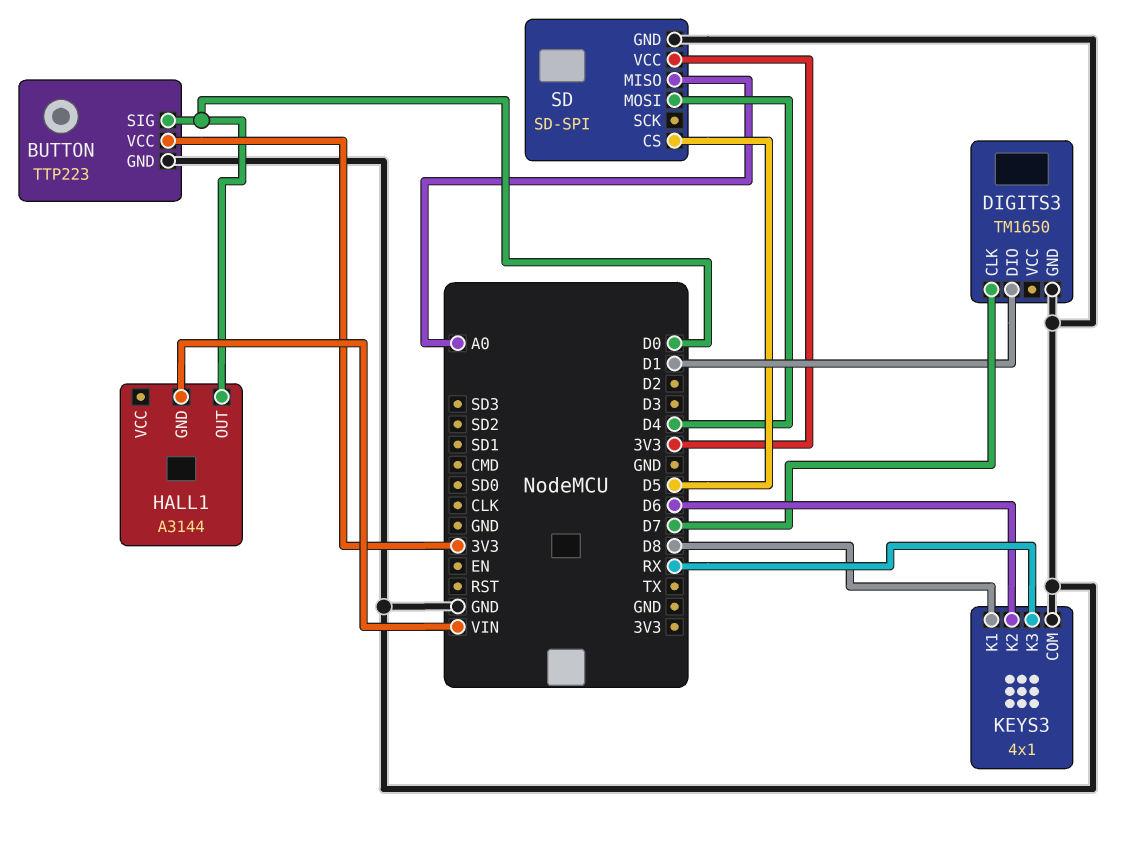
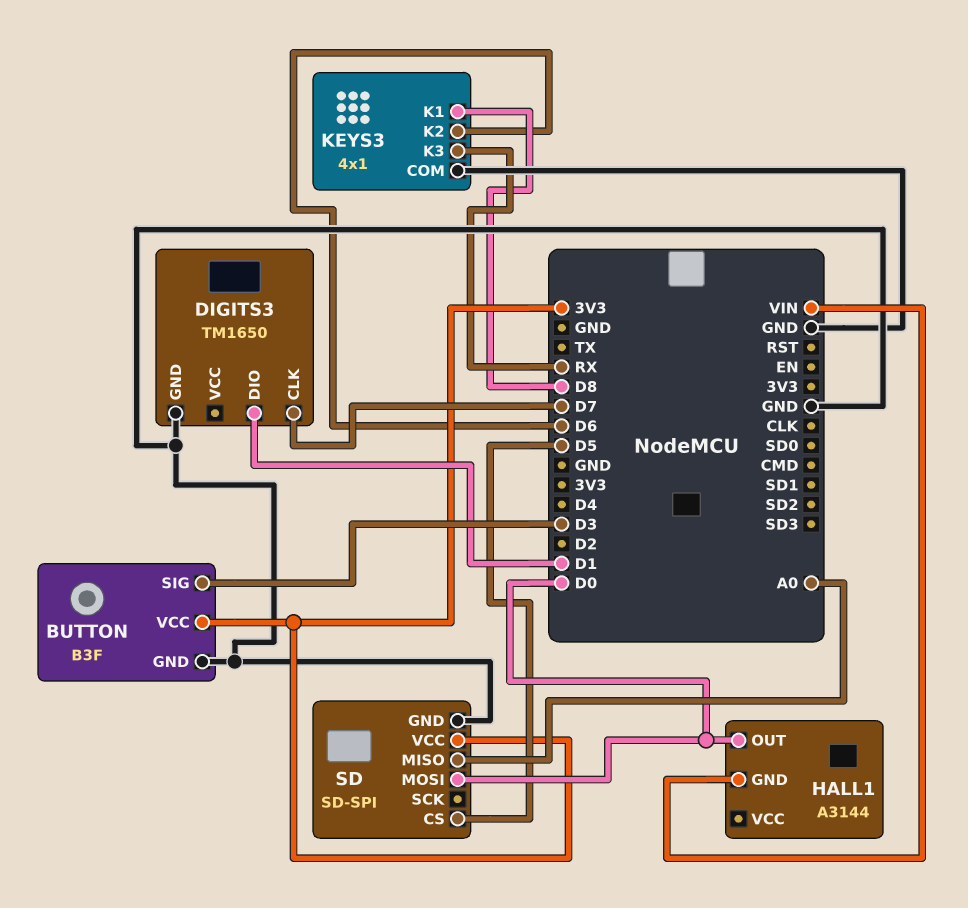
BUTTON: TTP223 -> B3F
BUTTON pin SIG: D0 -> D3
SD pin MOSI: D4 -> D0

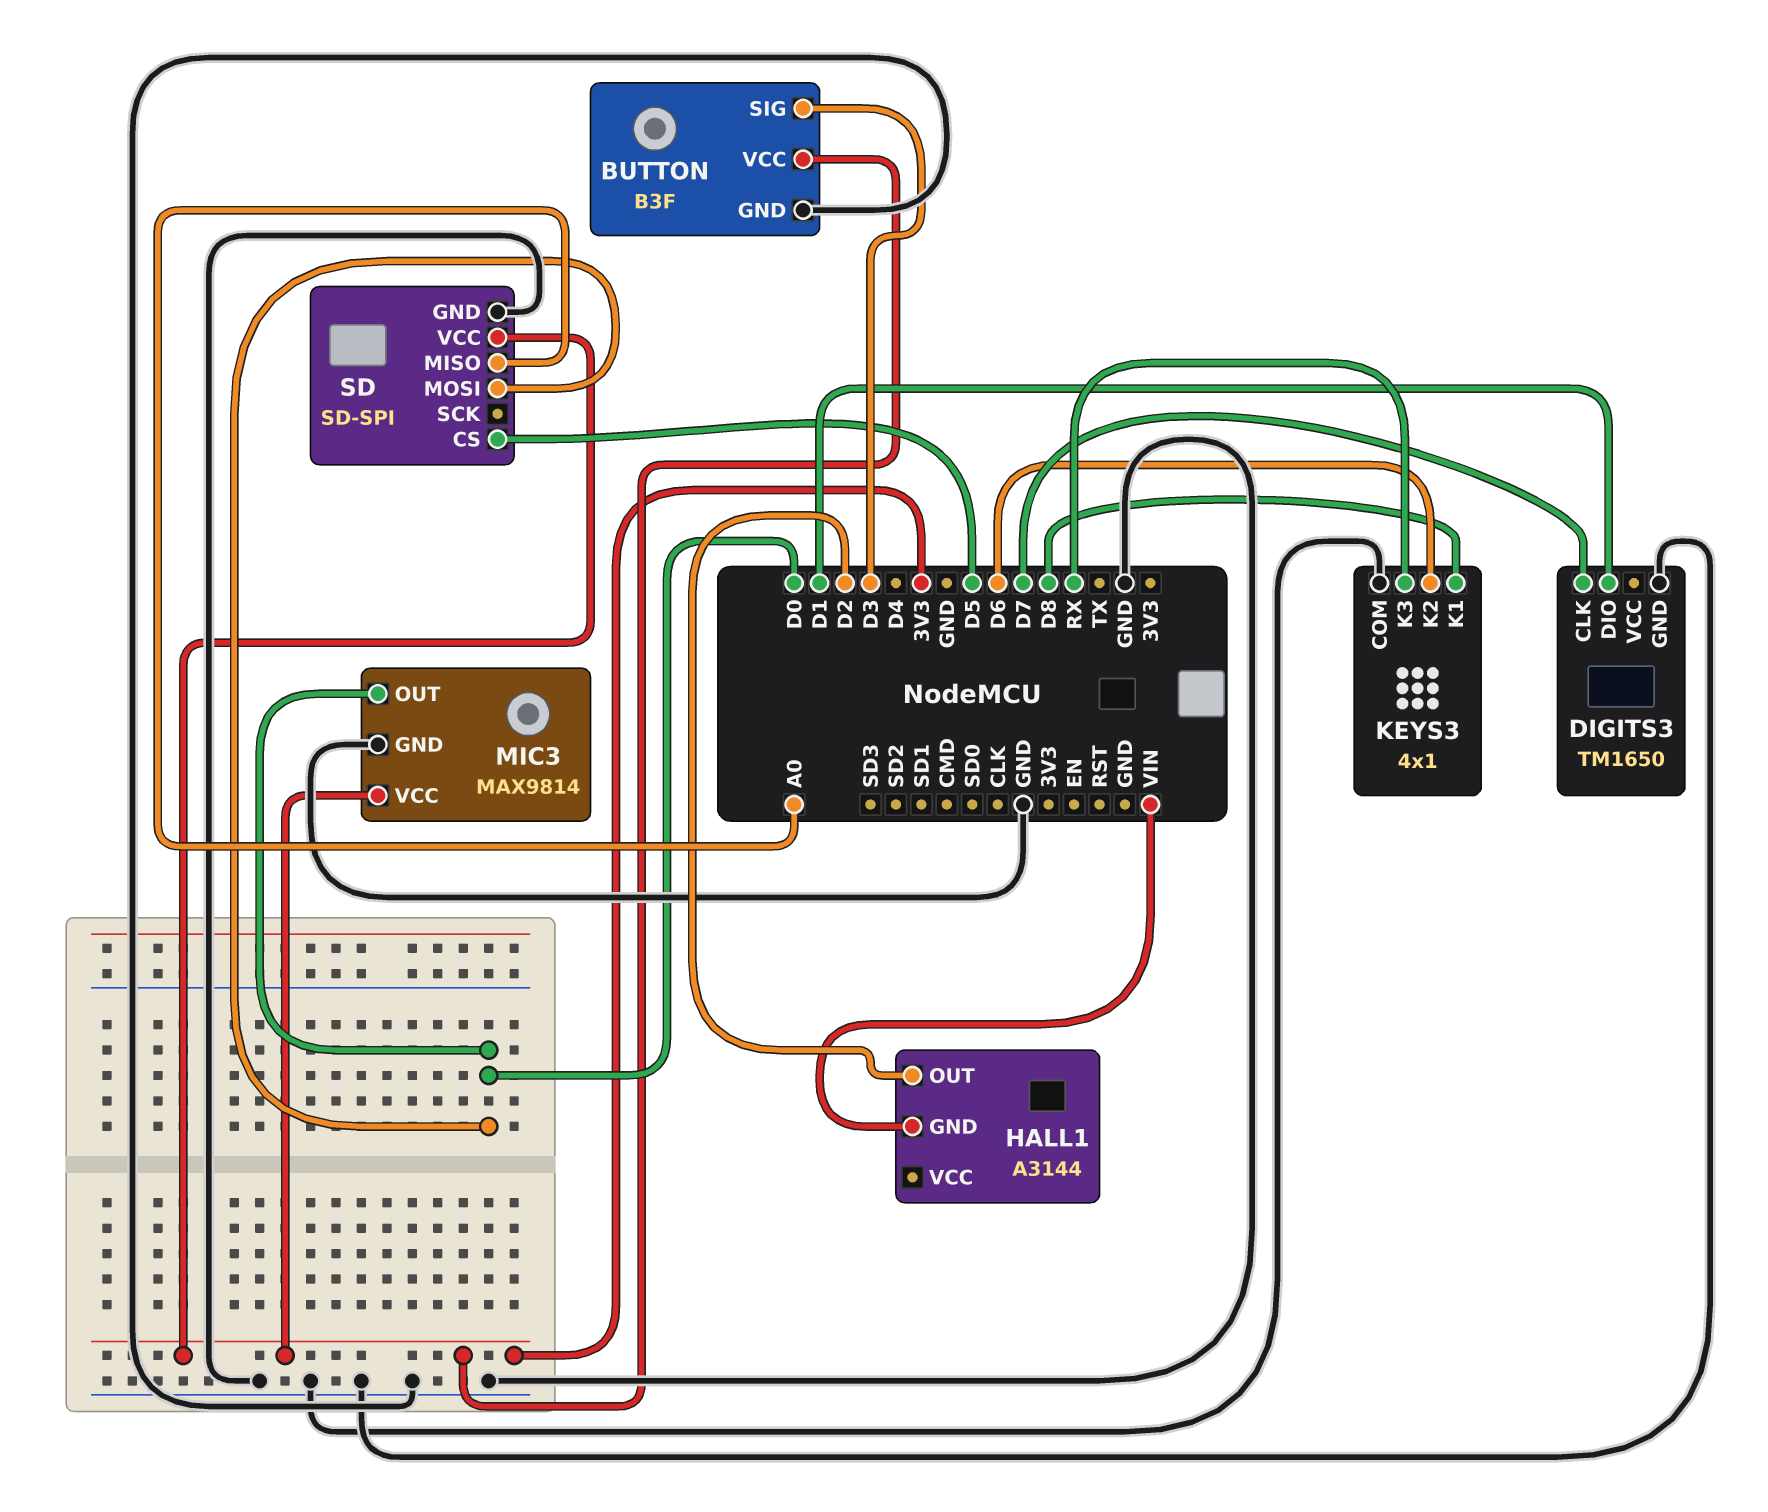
HALL1 pin OUT: D0 -> D2
MIC3: none -> MAX9814
MIC3 pin GND: none -> GND
MIC3 pin OUT: none -> D0
MIC3 pin VCC: none -> 3V3

